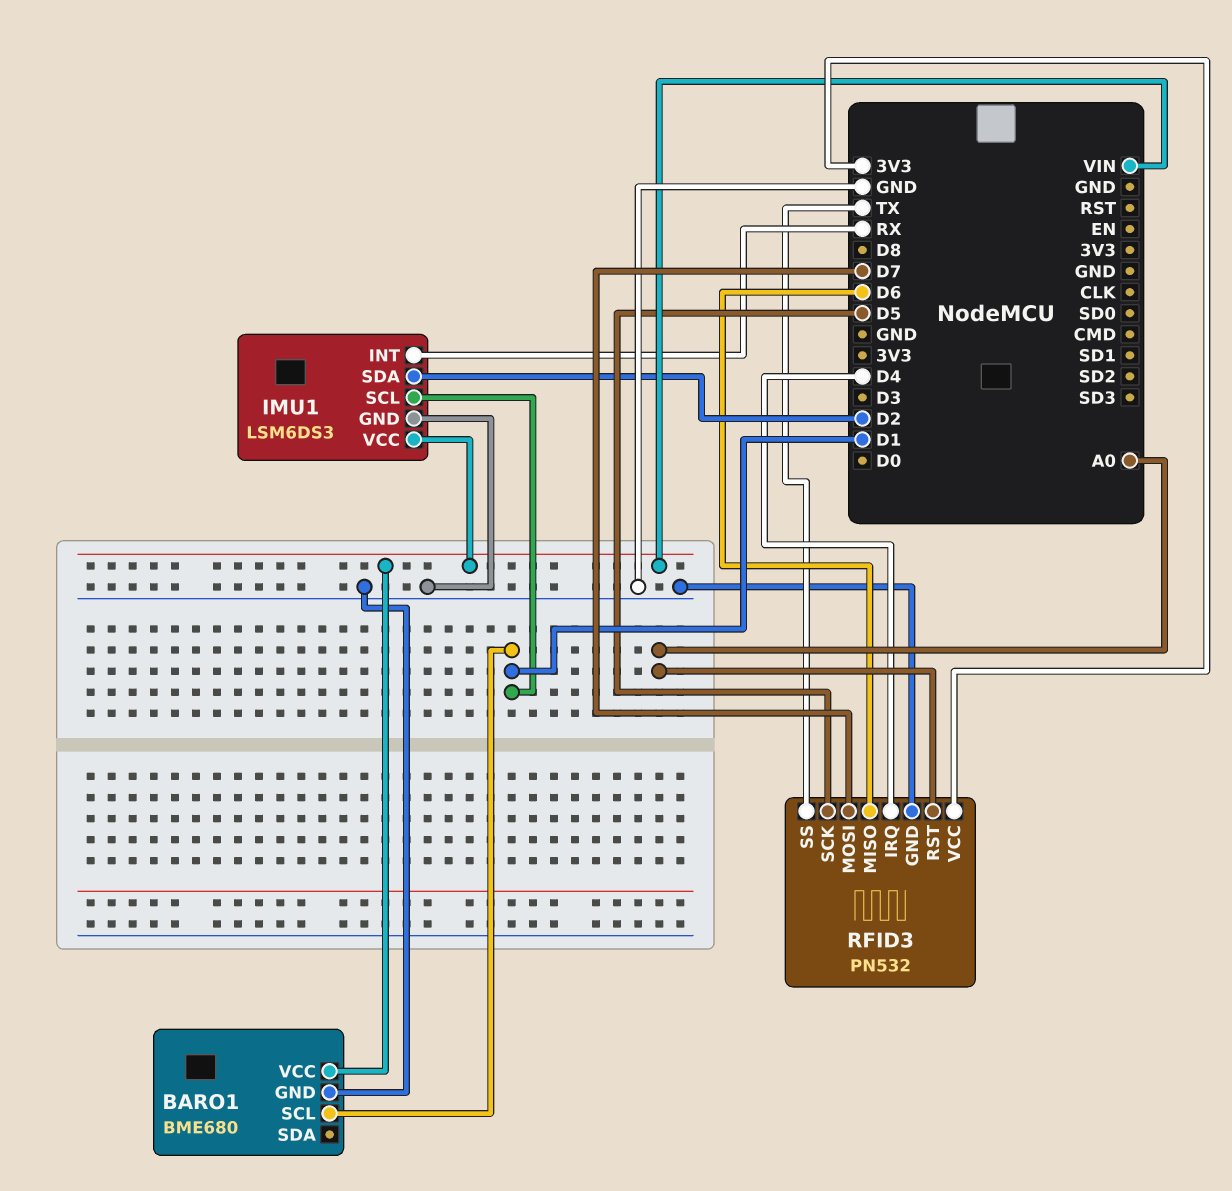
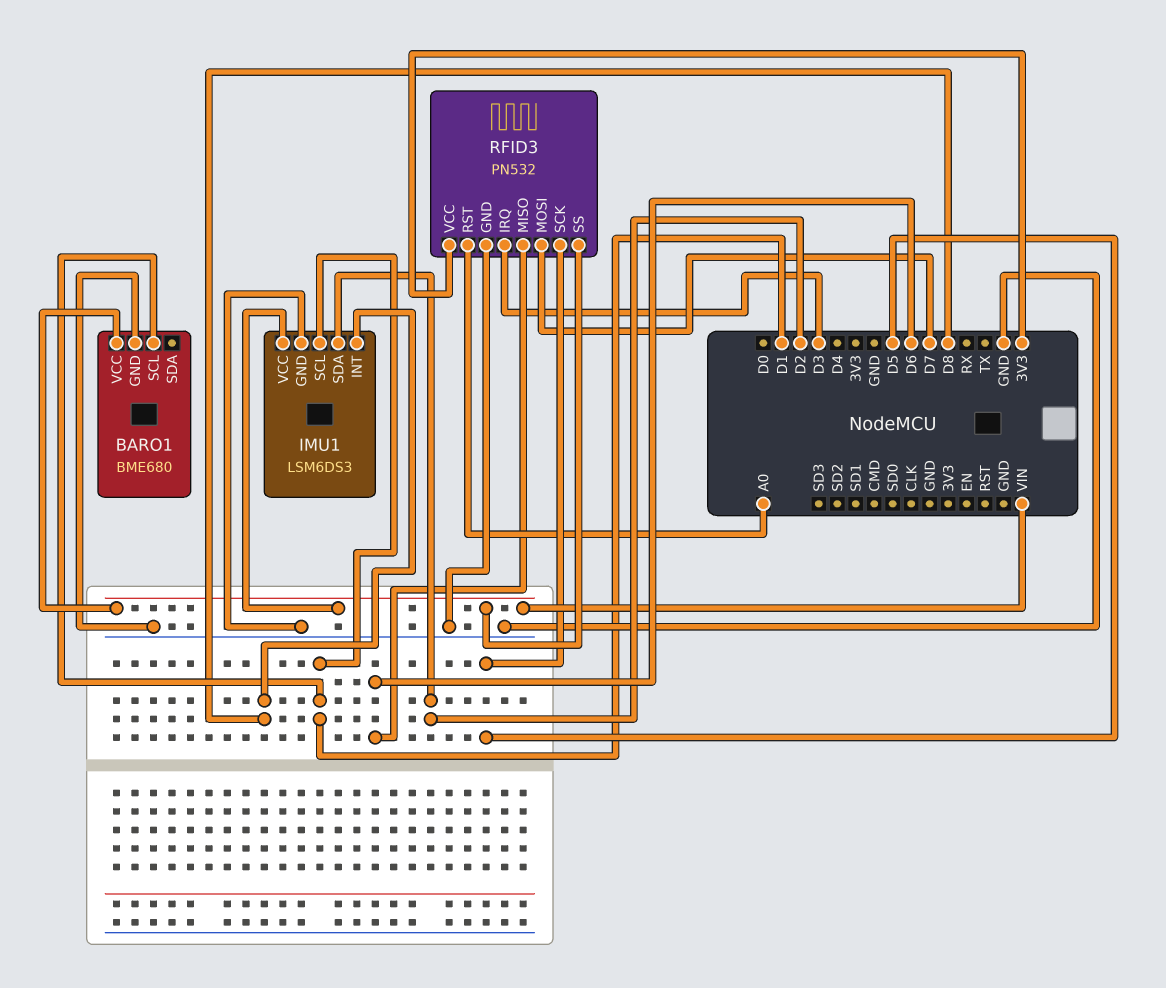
IMU1 pin INT: RX -> D8
RFID3 pin IRQ: D4 -> D3
RFID3 pin SS: TX -> VIN

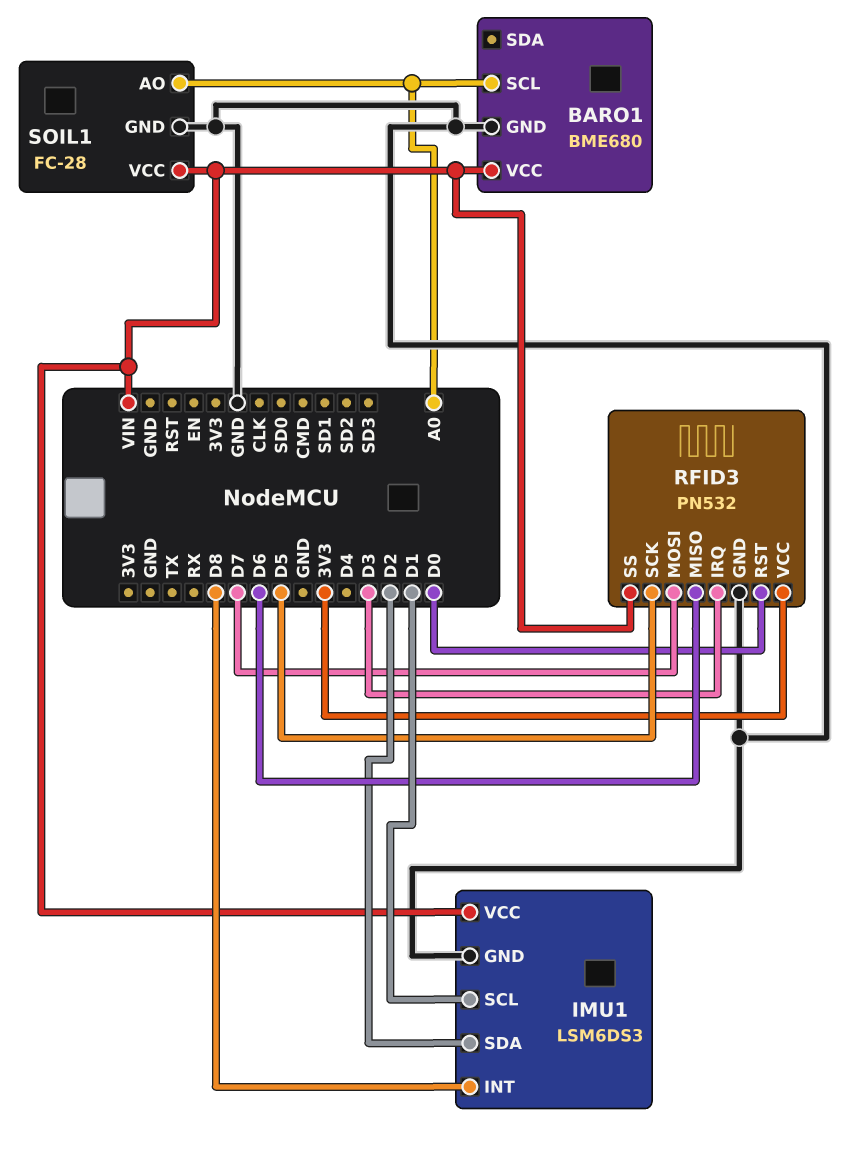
BARO1 pin SCL: D1 -> A0
RFID3 pin RST: A0 -> D0
SOIL1: none -> FC-28
SOIL1 pin AO: none -> A0
SOIL1 pin GND: none -> GND
SOIL1 pin VCC: none -> VIN

